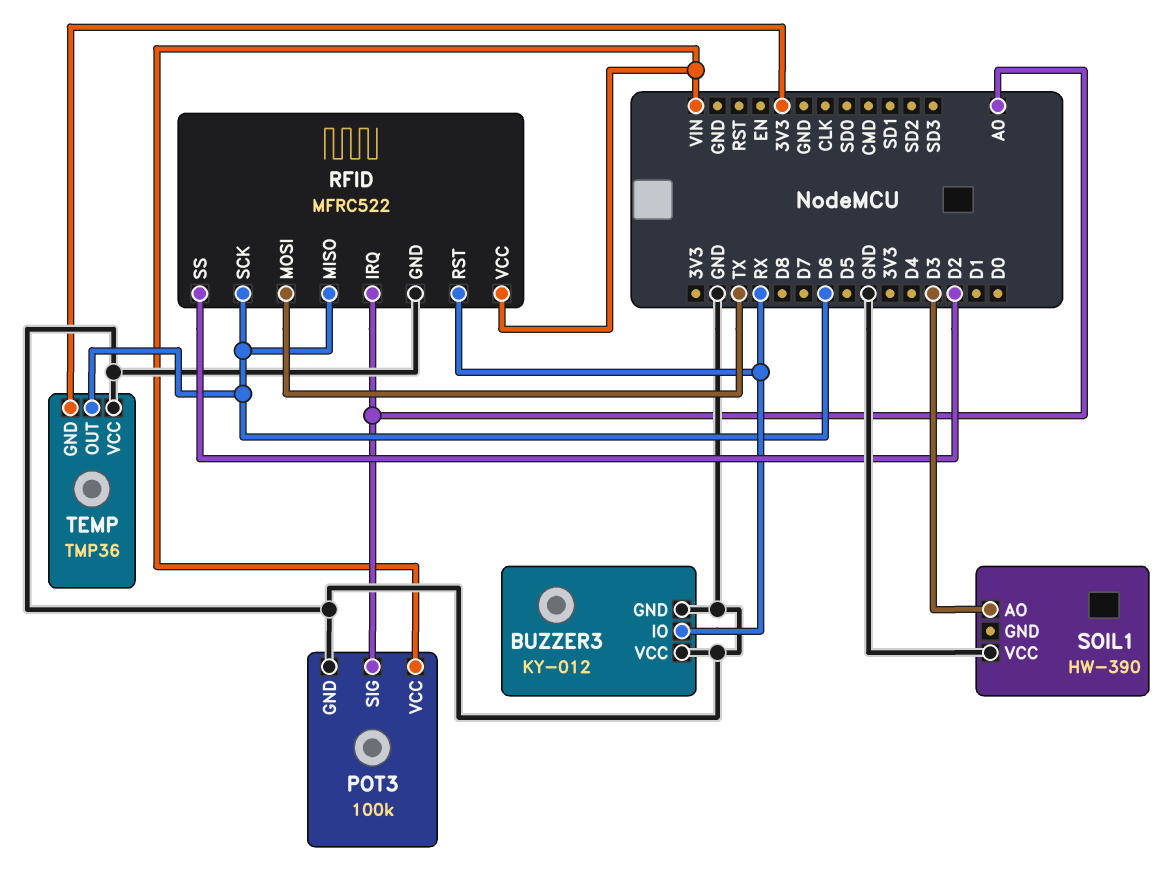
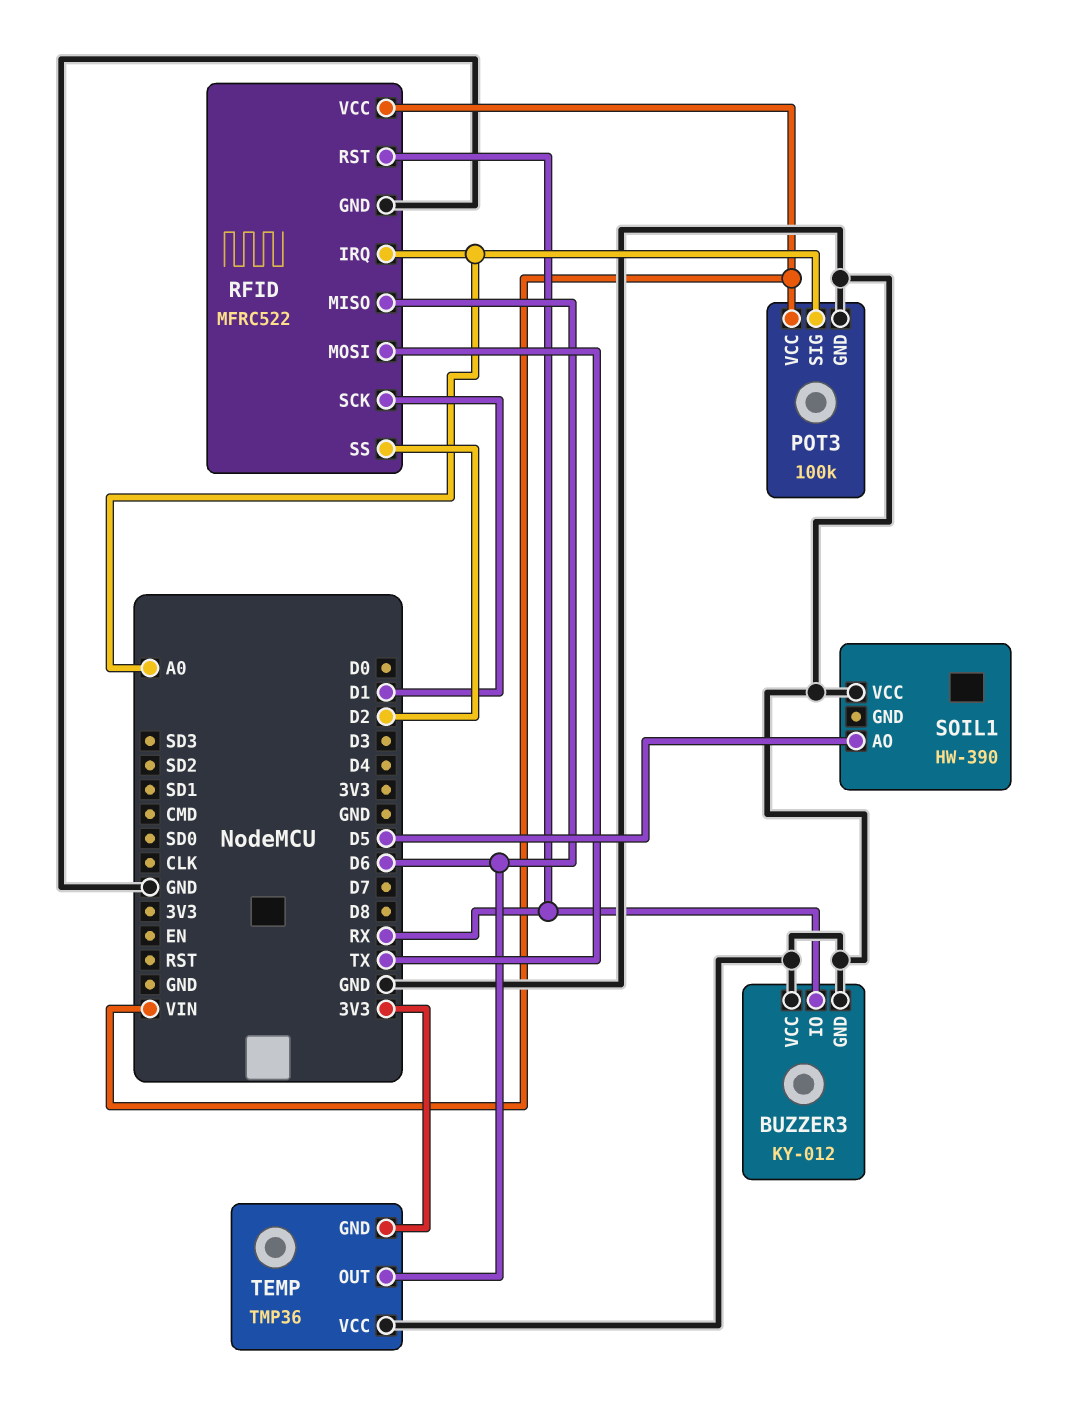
RFID pin SCK: D6 -> D1
SOIL1 pin AO: D3 -> D5

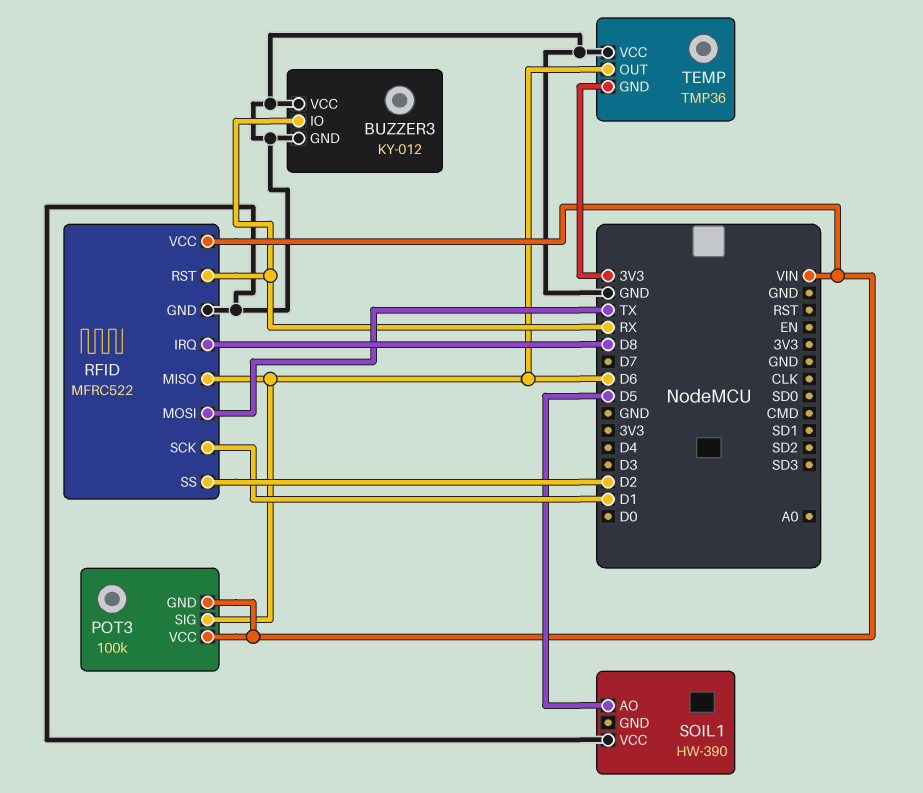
POT3 pin GND: GND -> VIN
POT3 pin SIG: A0 -> D6
RFID pin IRQ: A0 -> D8

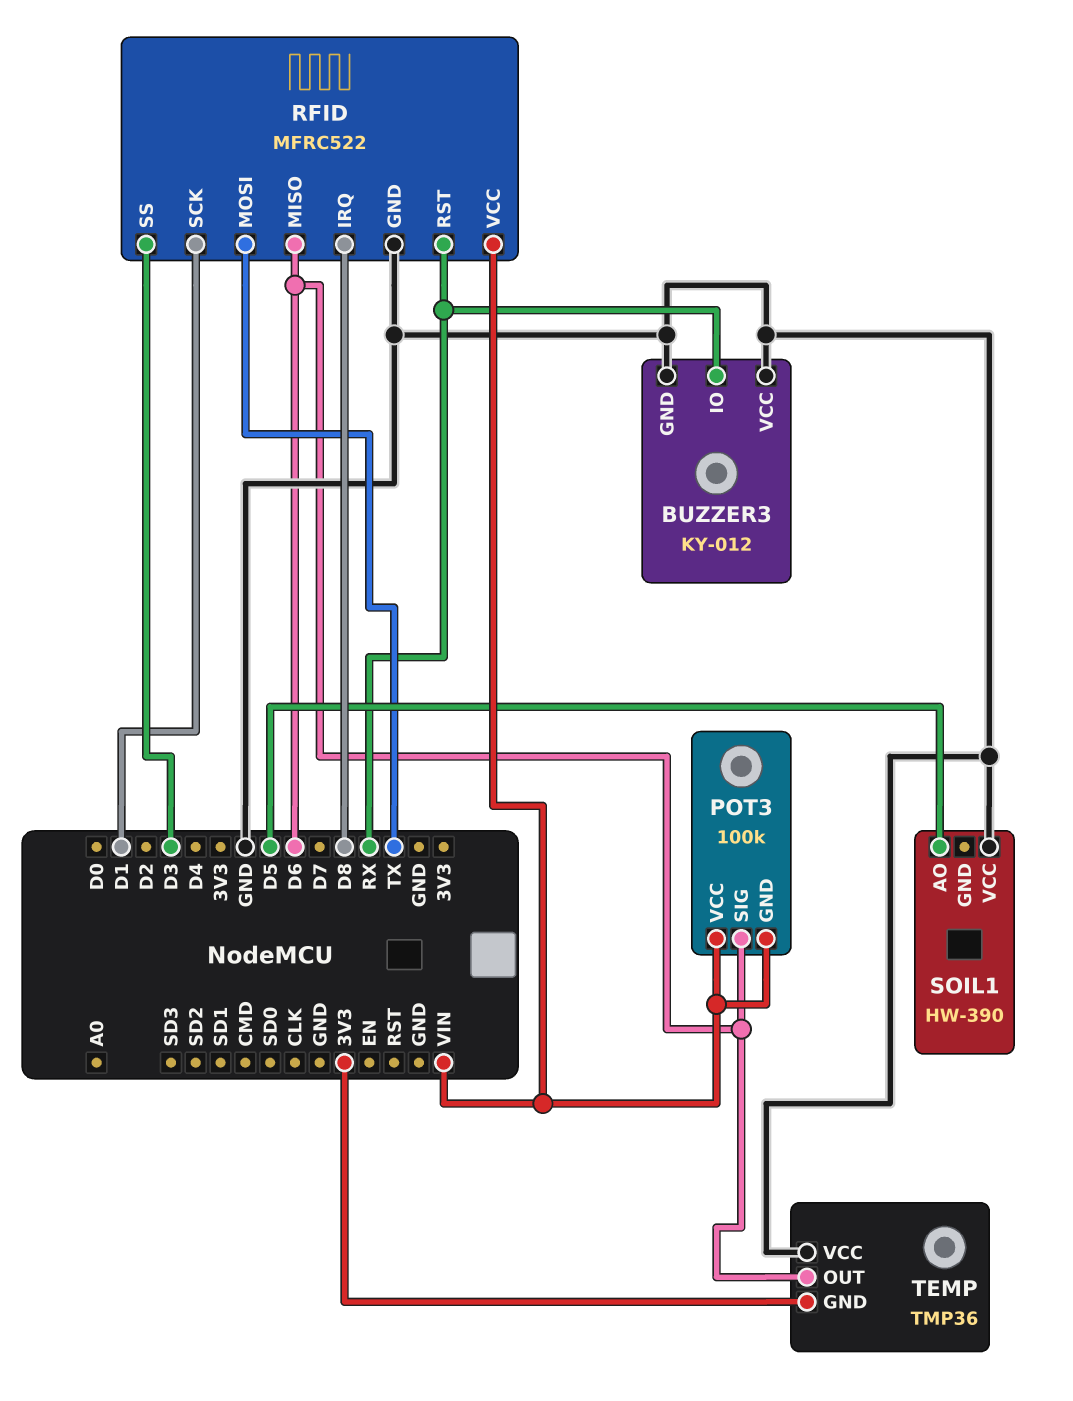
RFID pin SS: D2 -> D3

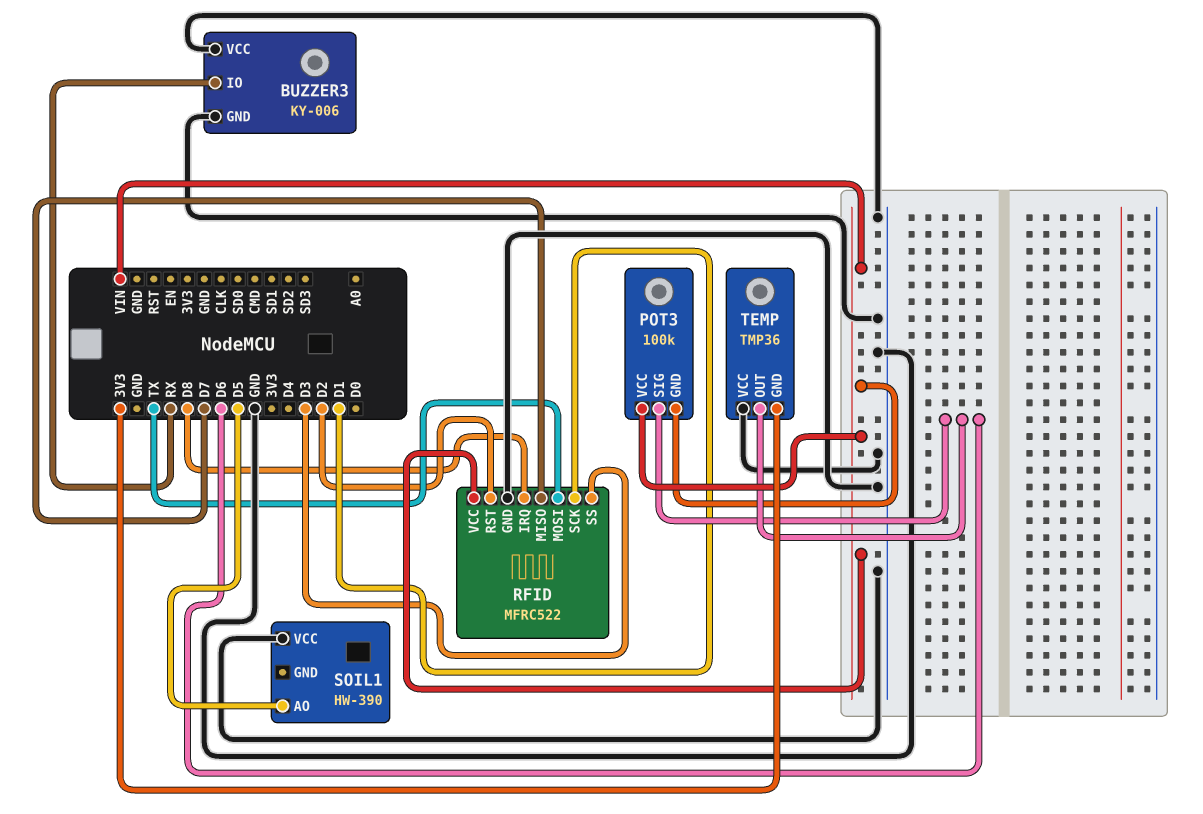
BUZZER3: KY-012 -> KY-006
RFID pin MISO: D6 -> D7
RFID pin RST: RX -> D2

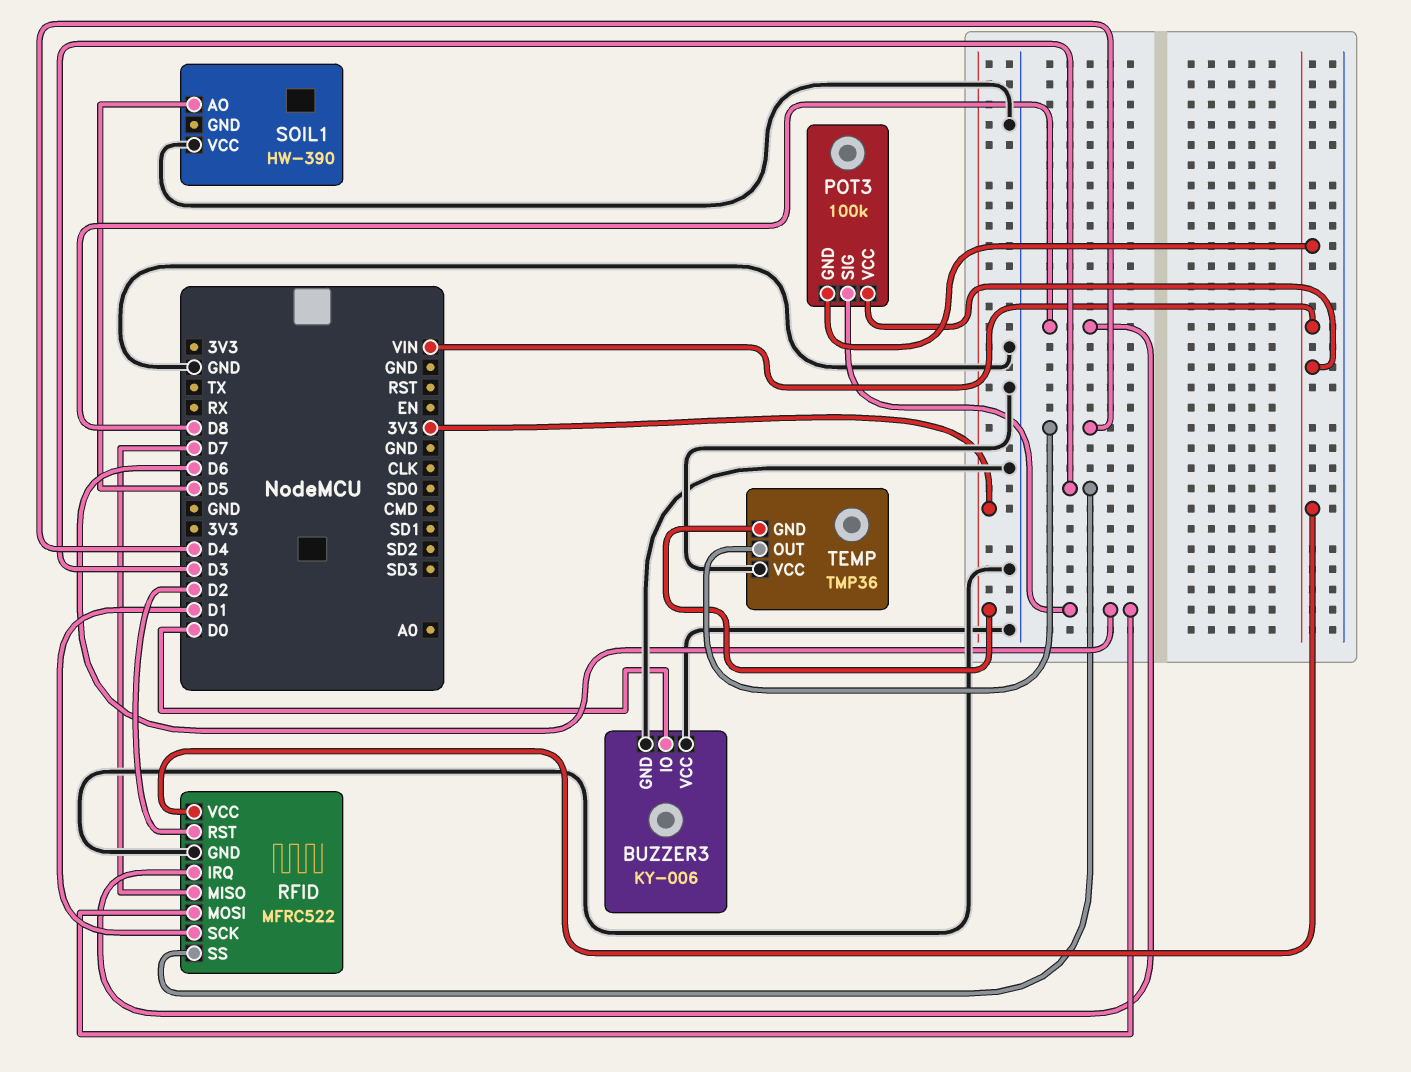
BUZZER3 pin IO: RX -> D0
RFID pin MOSI: TX -> D6
TEMP pin OUT: D6 -> D4

